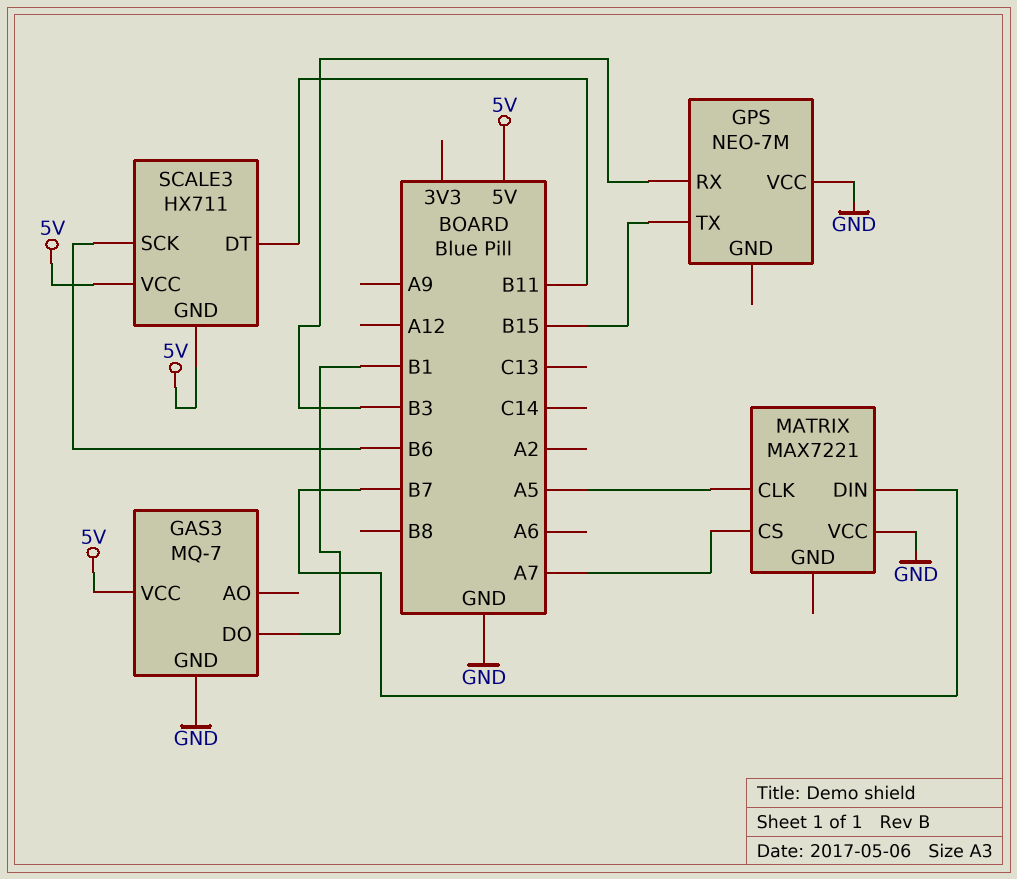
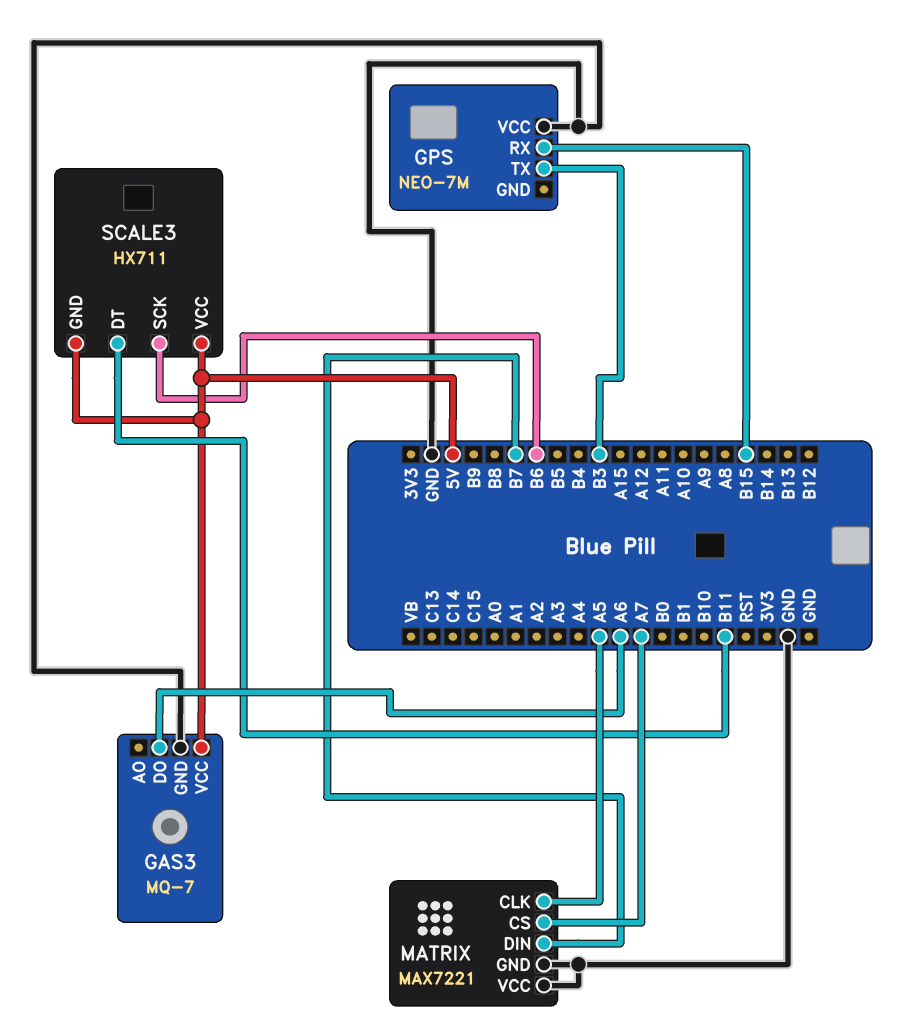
GAS3 pin DO: B1 -> A6
GPS pin RX: B3 -> B15
GPS pin TX: B15 -> B3
MATRIX pin GND: none -> GND

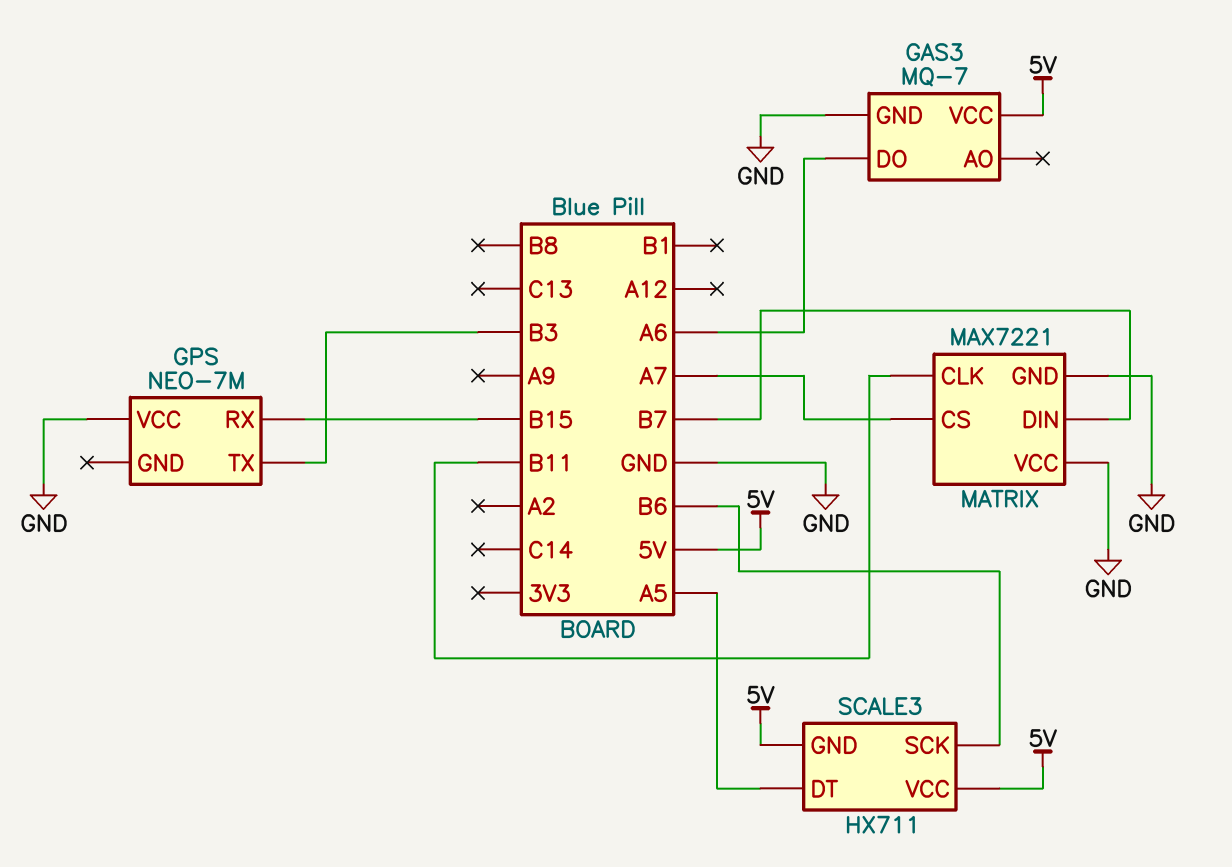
MATRIX pin CLK: A5 -> B11
SCALE3 pin DT: B11 -> A5

